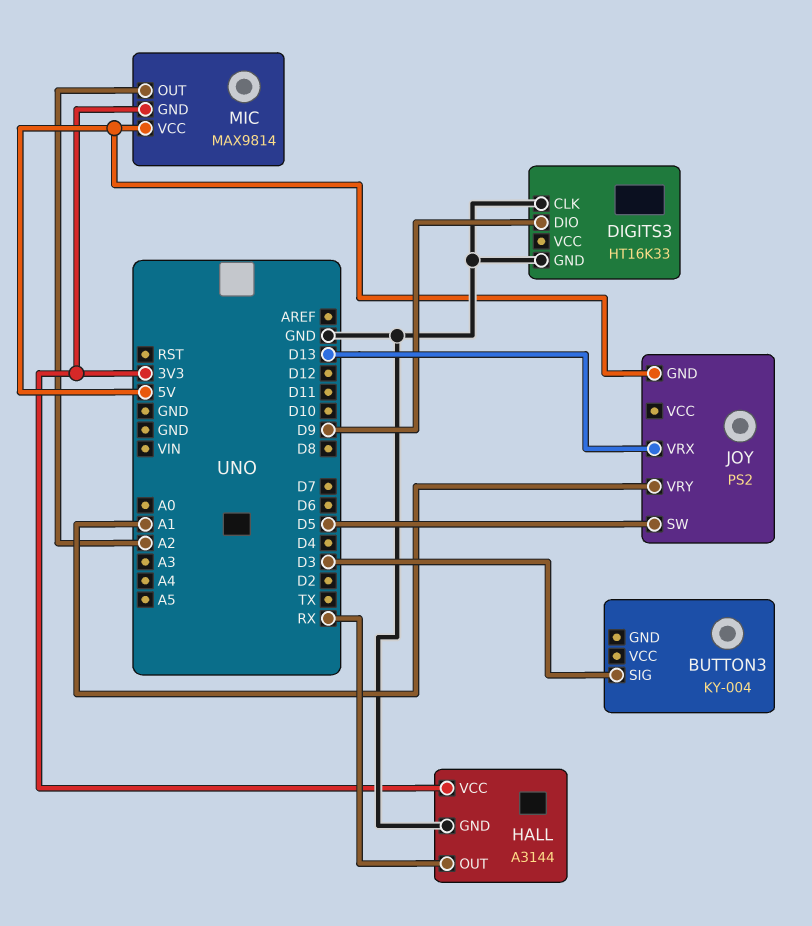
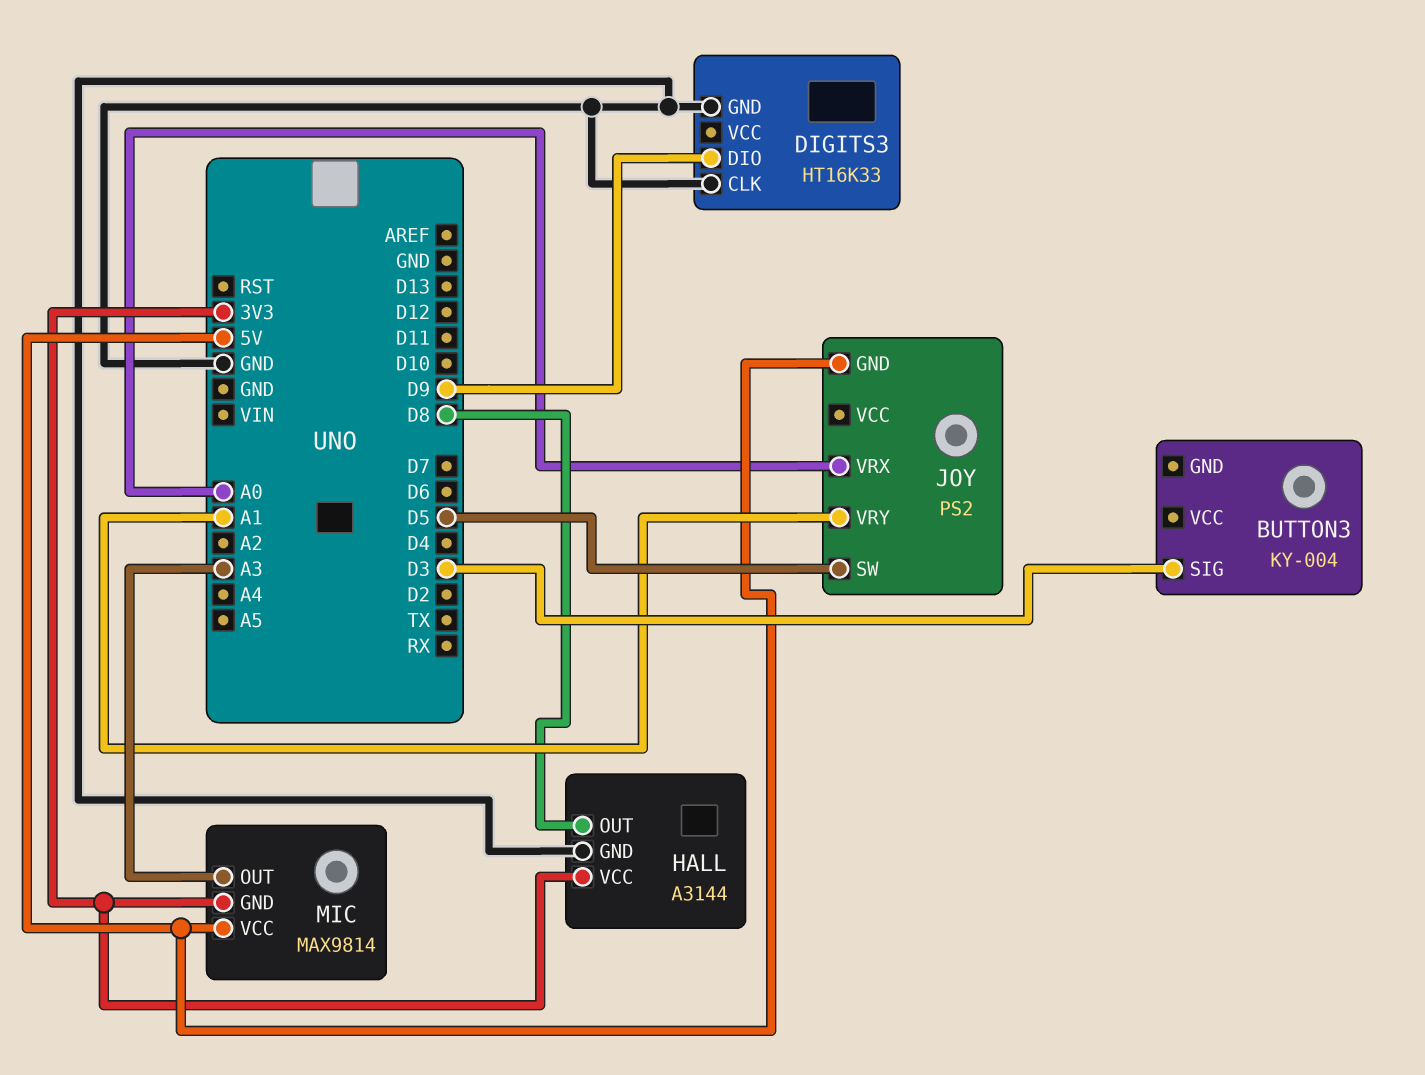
HALL pin OUT: RX -> D8
JOY pin VRX: D13 -> A0
MIC pin OUT: A2 -> A3

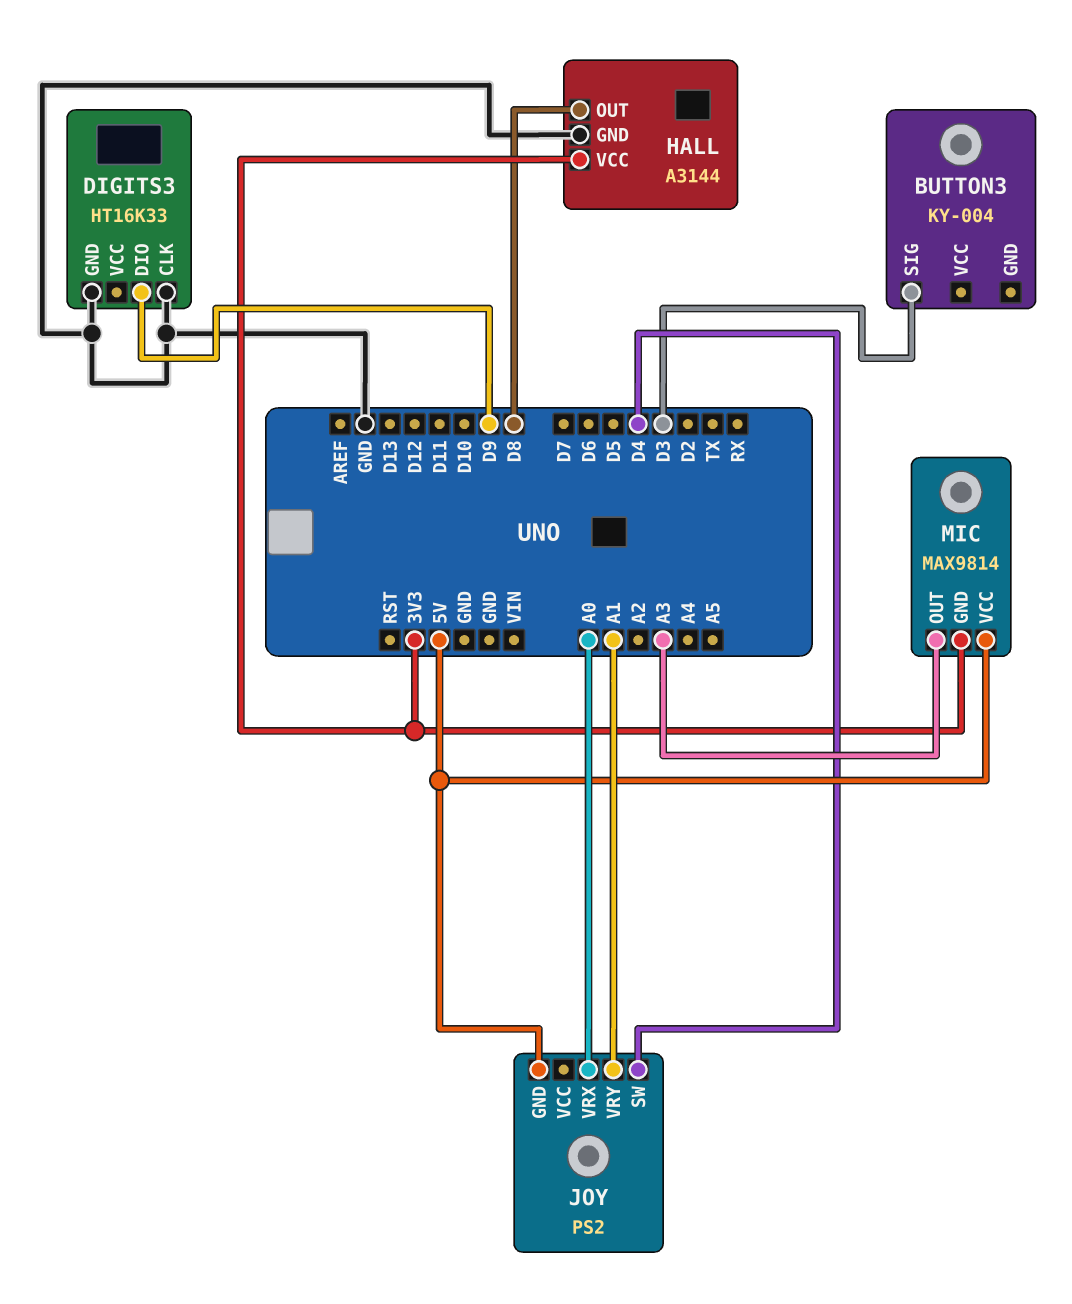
JOY pin SW: D5 -> D4

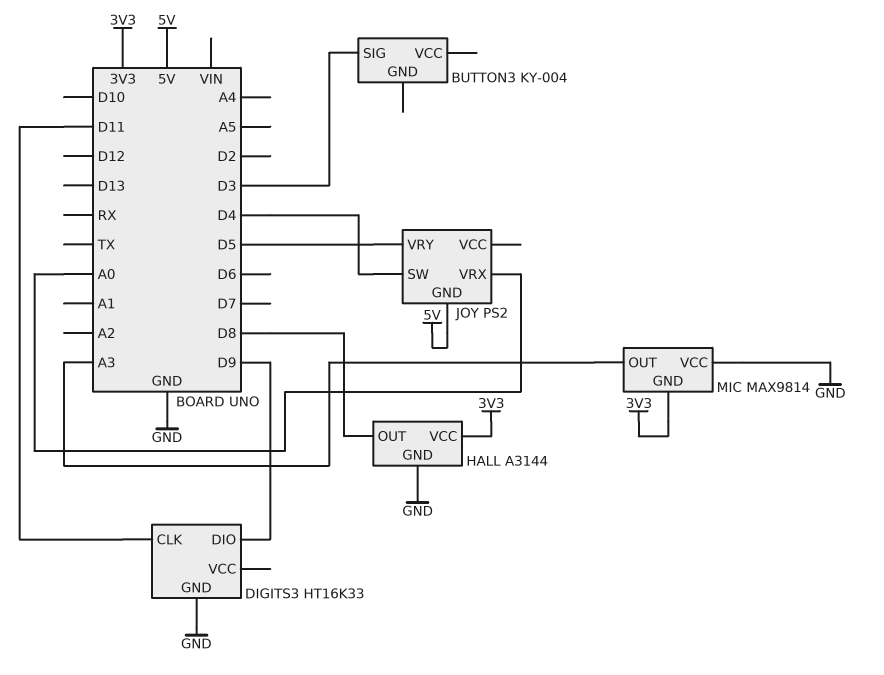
DIGITS3 pin CLK: GND -> D11
JOY pin VRY: A1 -> D5
MIC pin VCC: 5V -> GND

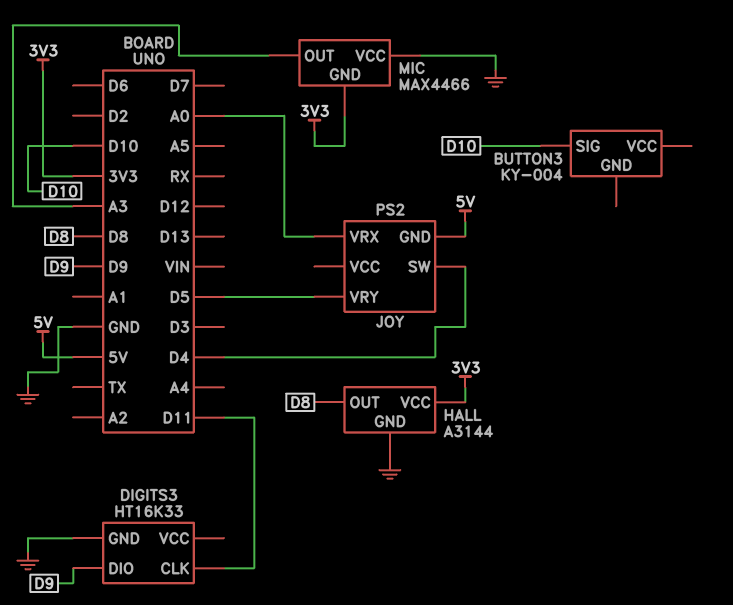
BUTTON3 pin SIG: D3 -> D10
MIC: MAX9814 -> MAX4466

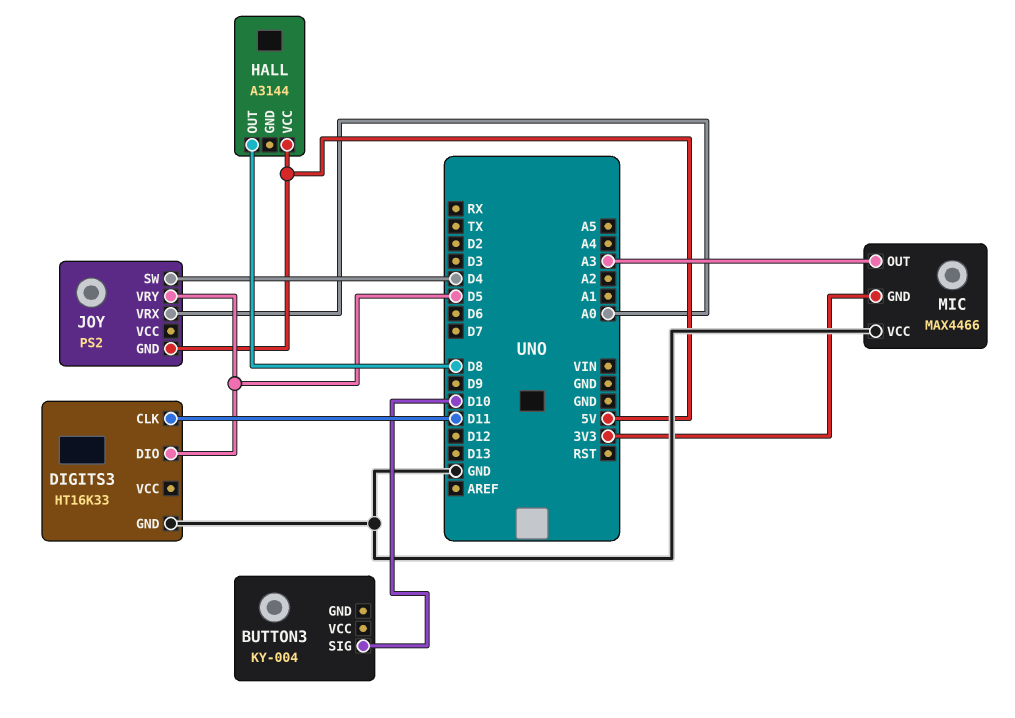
DIGITS3 pin DIO: D9 -> D5
HALL pin GND: GND -> none
HALL pin VCC: 3V3 -> 5V

